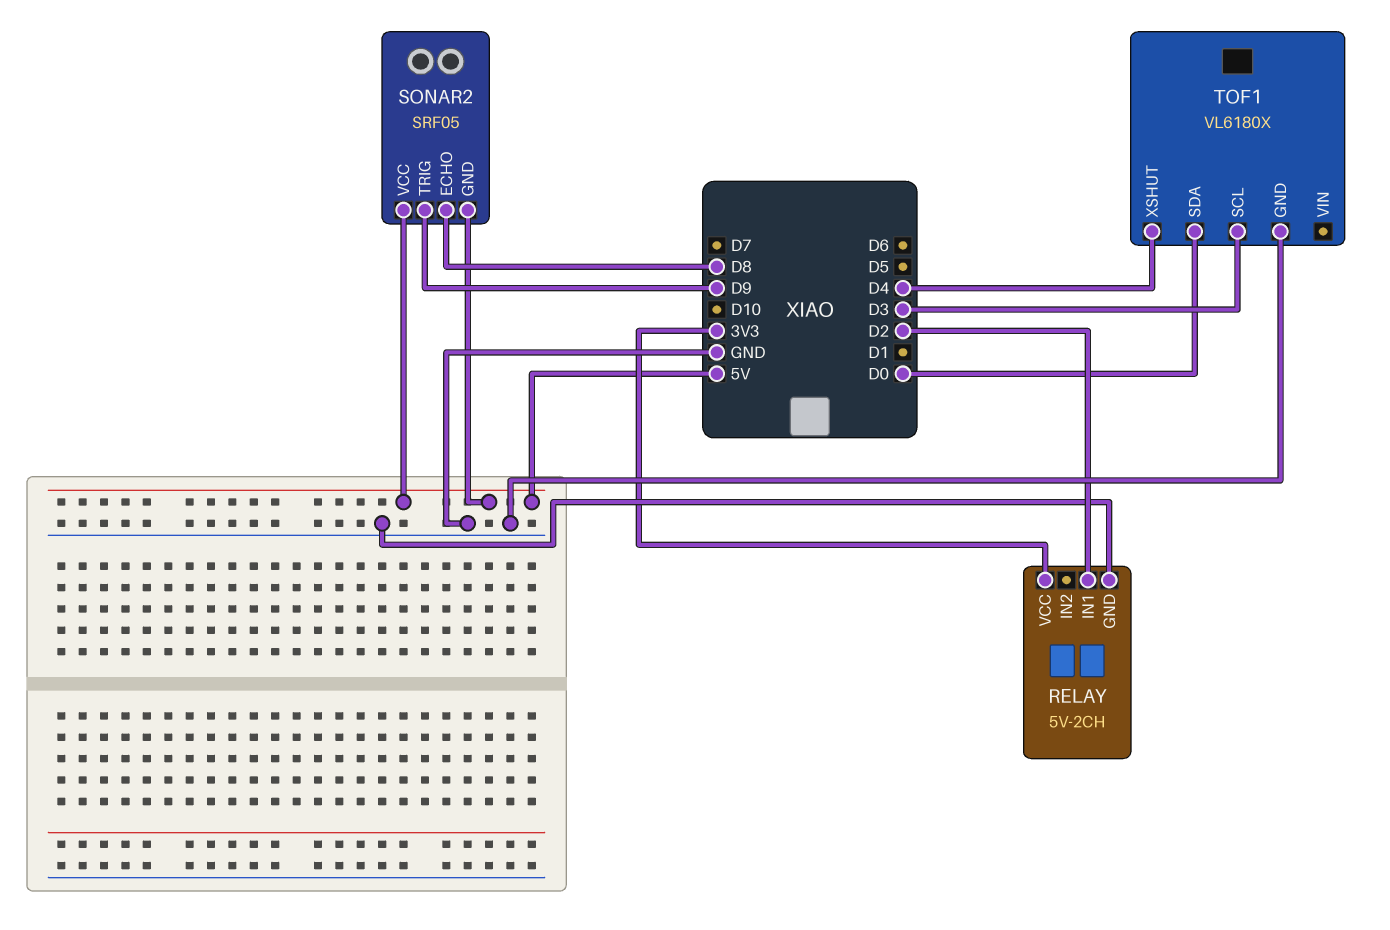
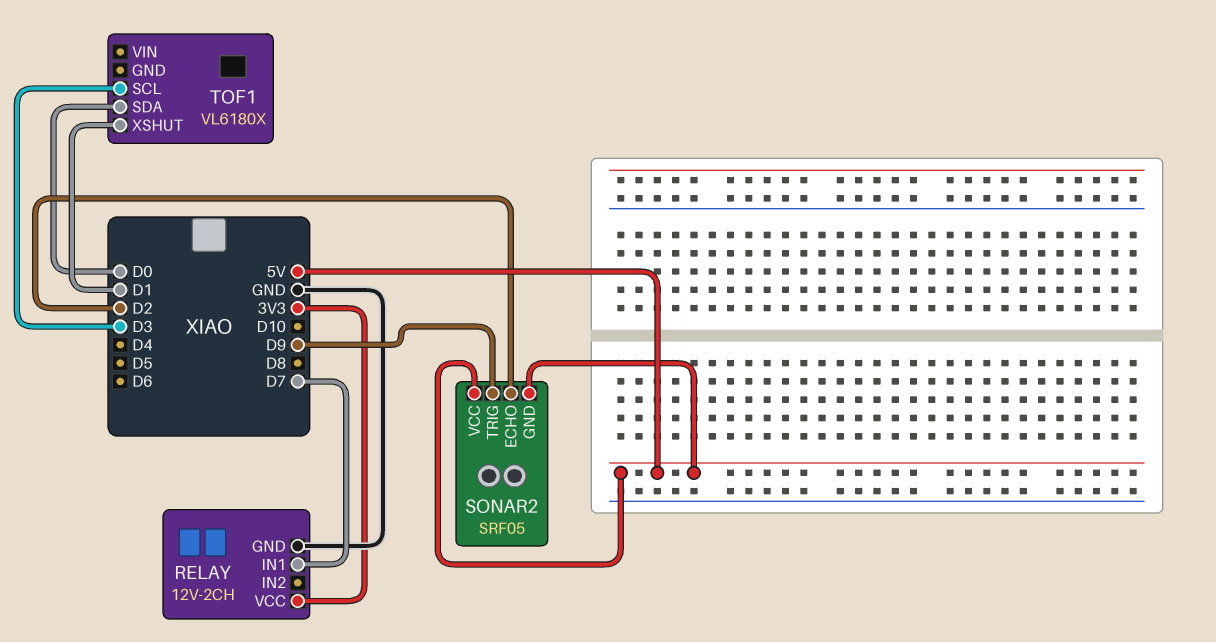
RELAY: 5V-2CH -> 12V-2CH
RELAY pin IN1: D2 -> D7
SONAR2 pin ECHO: D8 -> D2
TOF1 pin GND: GND -> none
TOF1 pin XSHUT: D4 -> D1

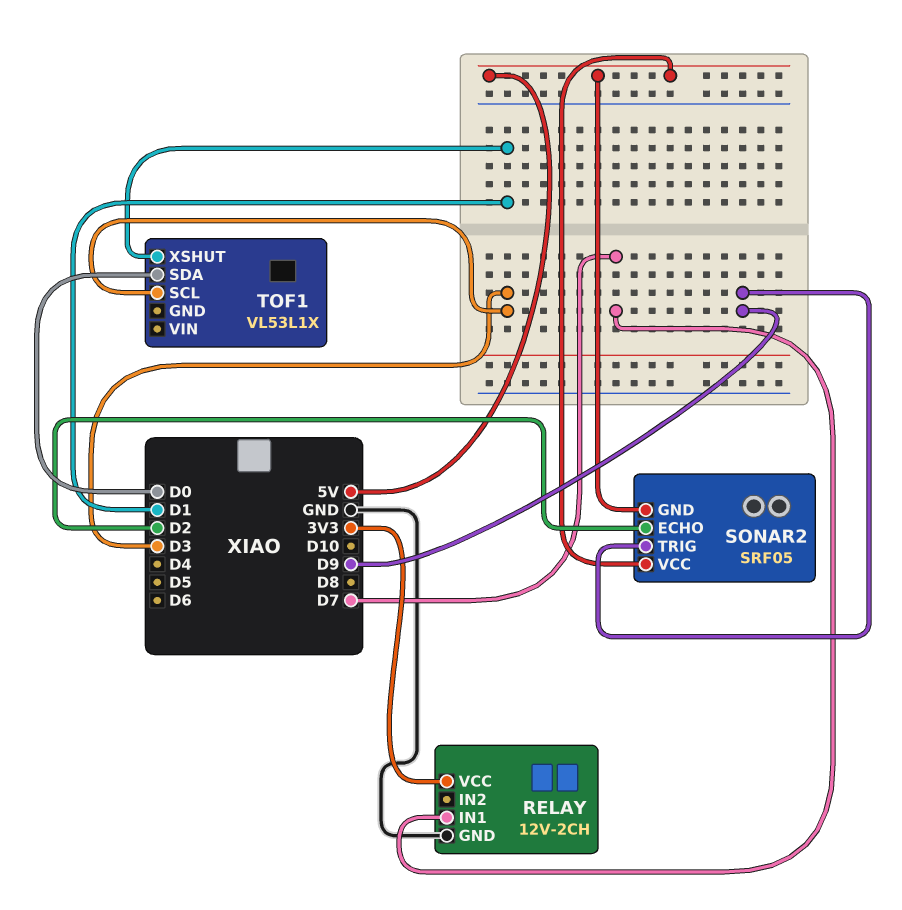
TOF1: VL6180X -> VL53L1X

